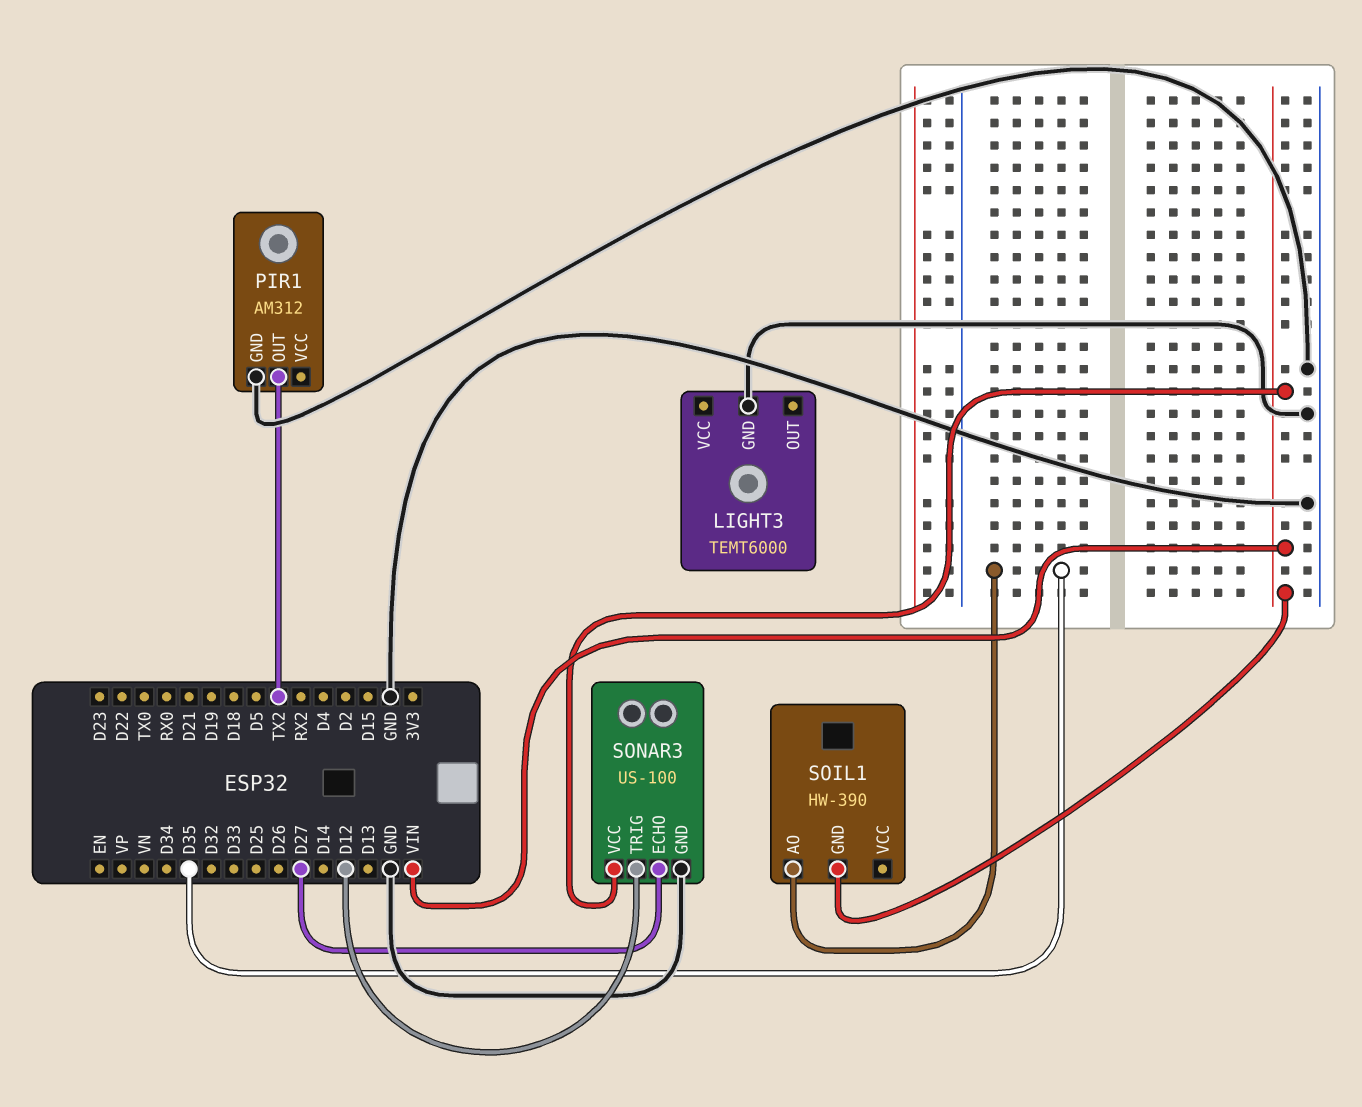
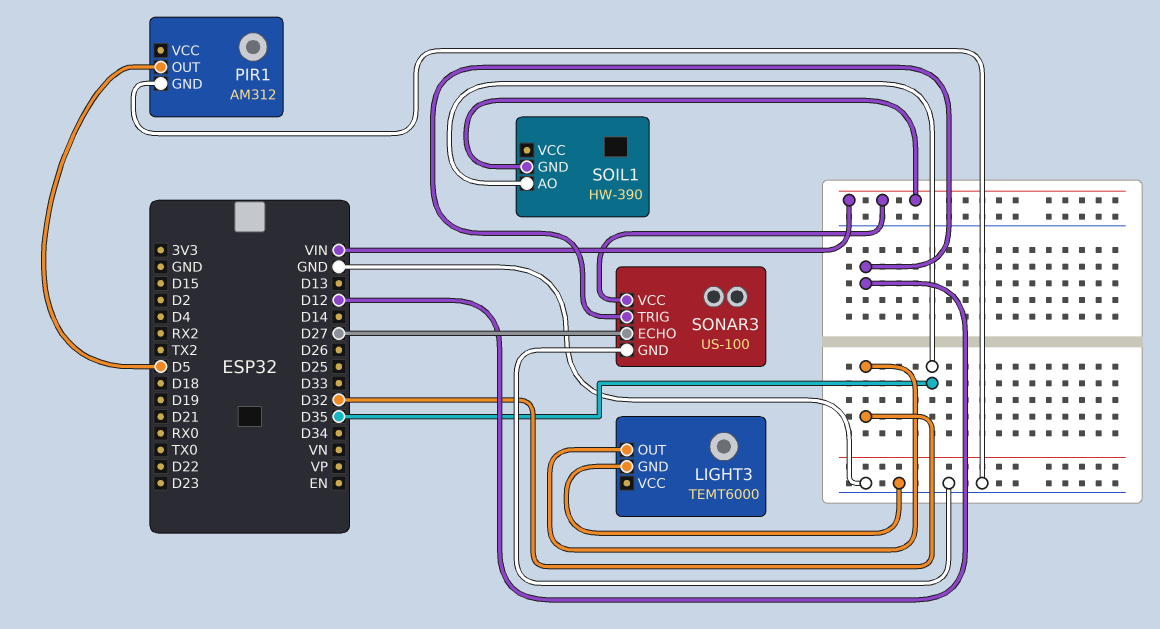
LIGHT3 pin OUT: none -> D32
PIR1 pin OUT: TX2 -> D5

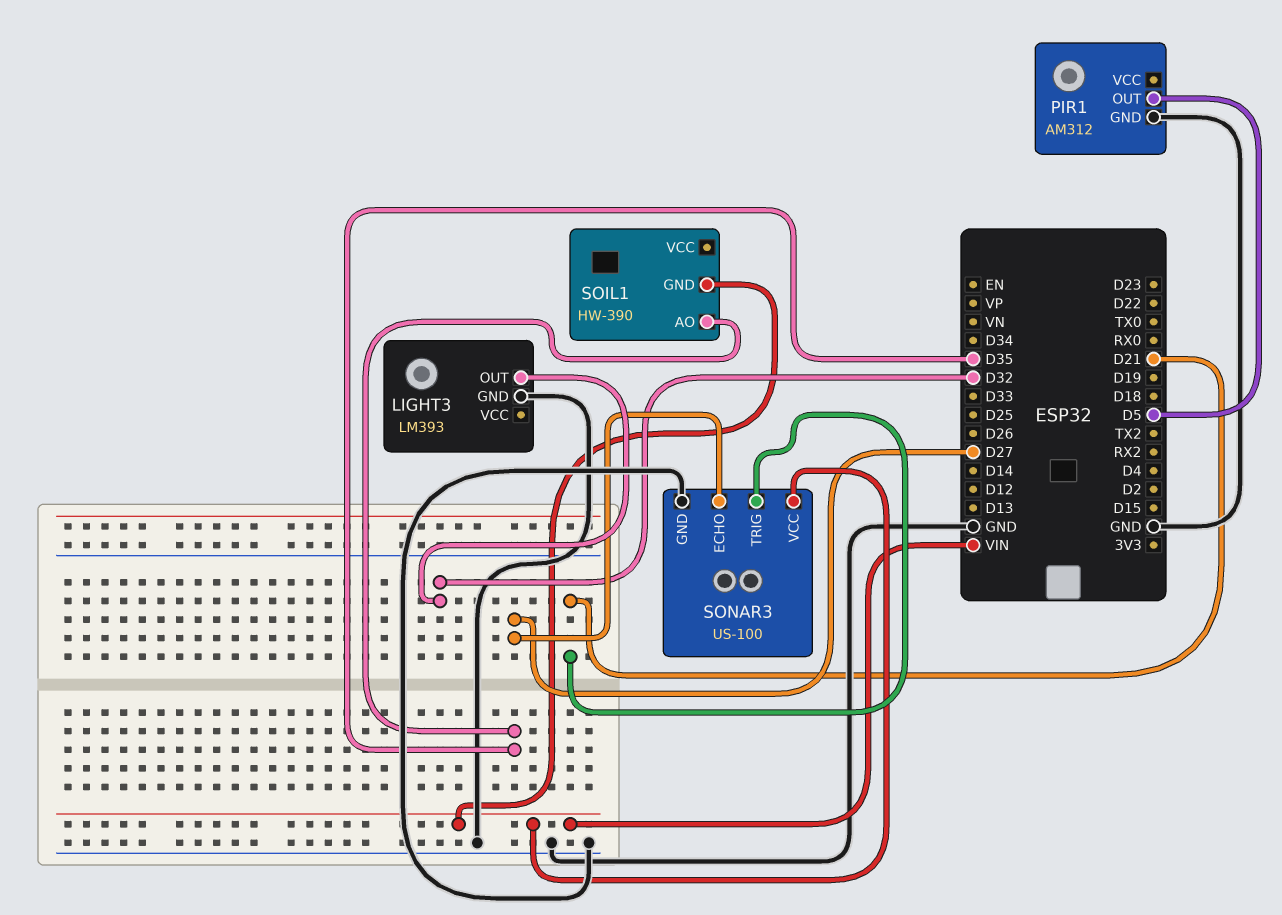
LIGHT3: TEMT6000 -> LM393
SONAR3 pin TRIG: D12 -> D21

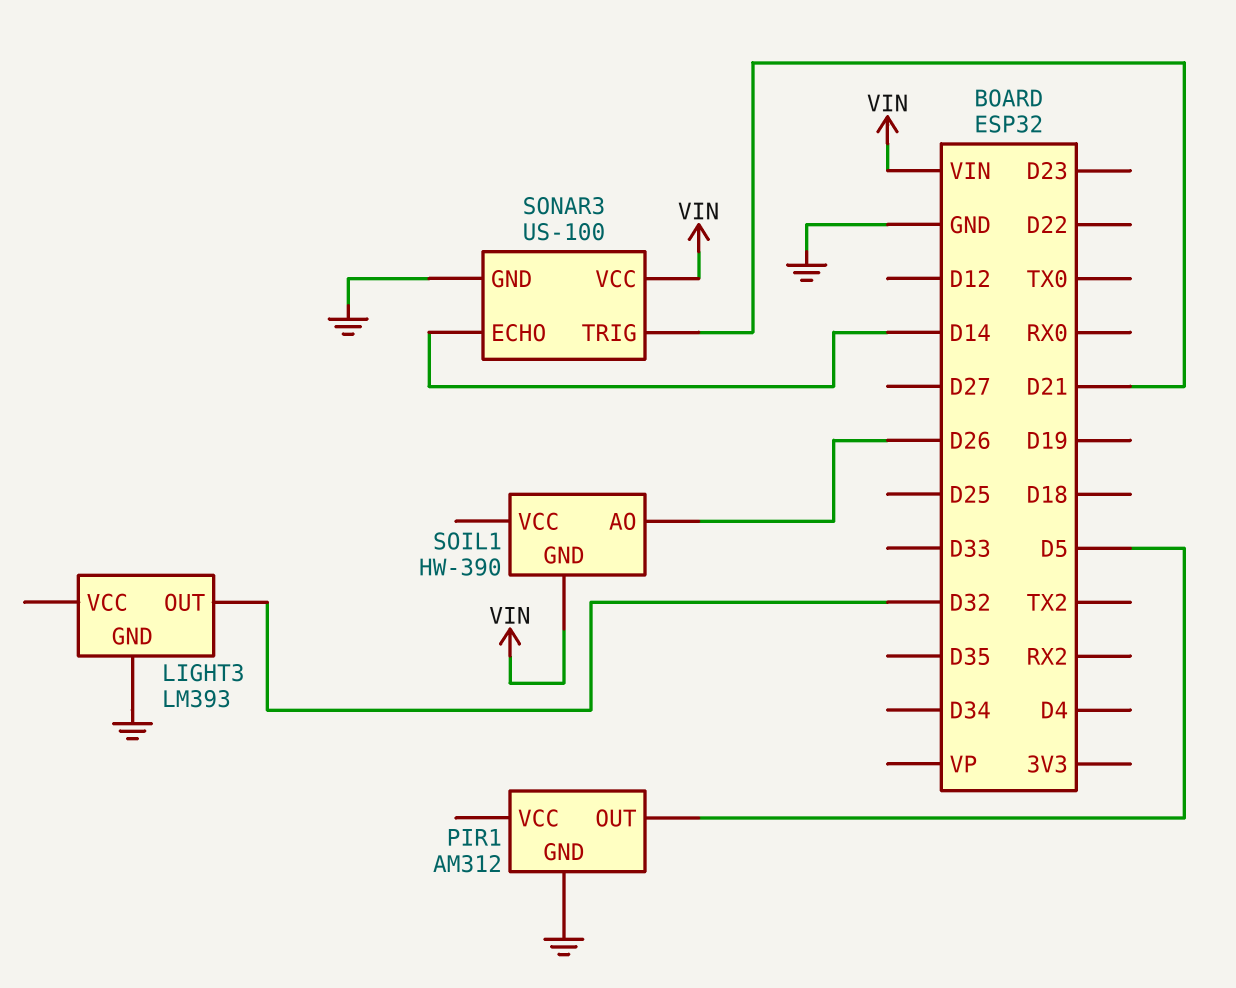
SOIL1 pin AO: D35 -> D26
SONAR3 pin ECHO: D27 -> D14

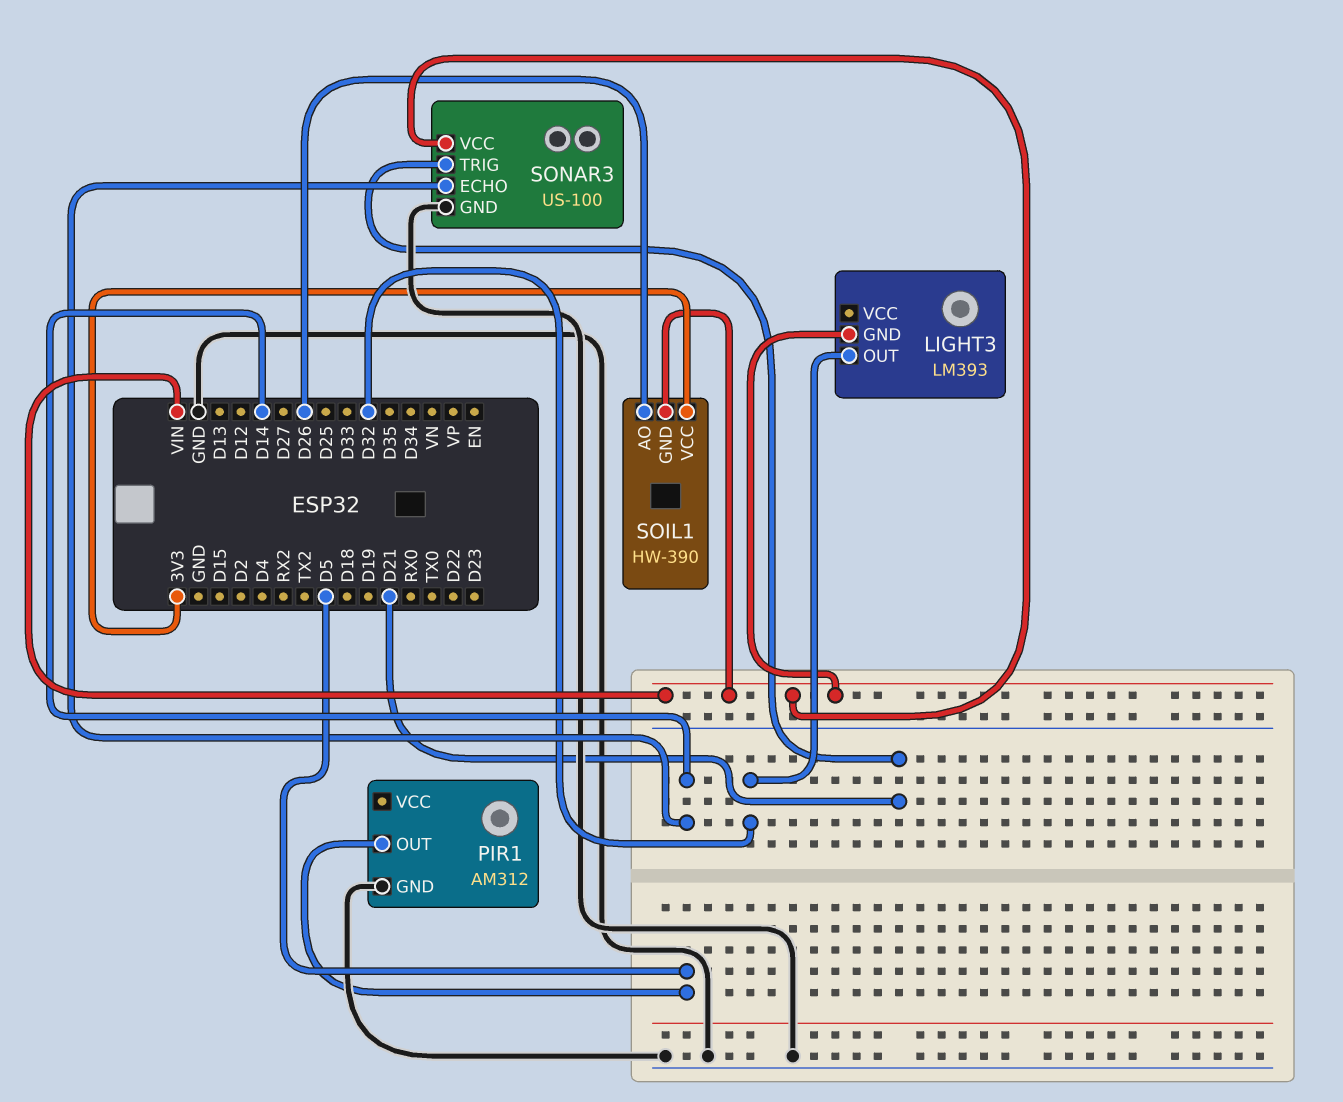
LIGHT3 pin GND: GND -> VIN
SOIL1 pin VCC: none -> 3V3

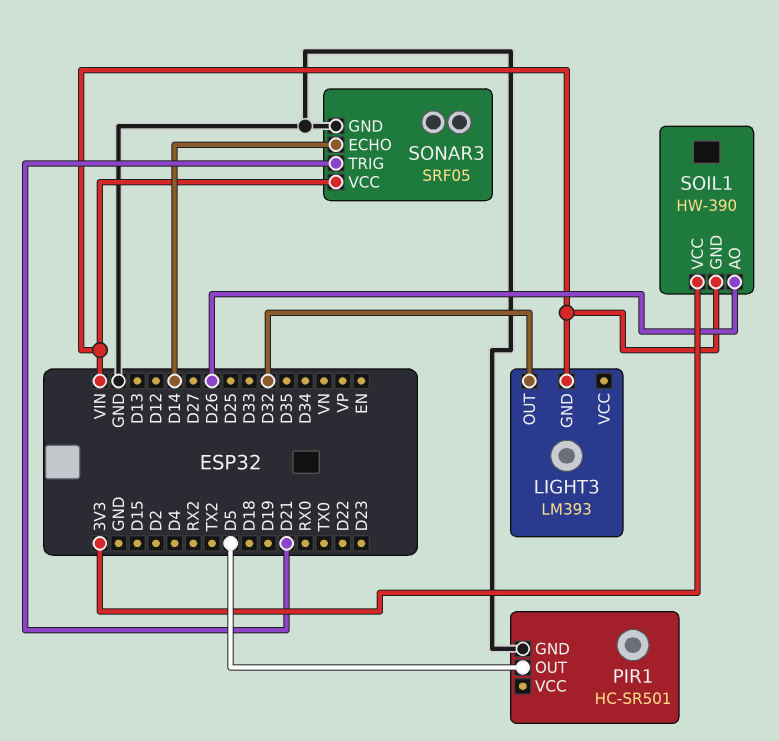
PIR1: AM312 -> HC-SR501
SONAR3: US-100 -> SRF05

